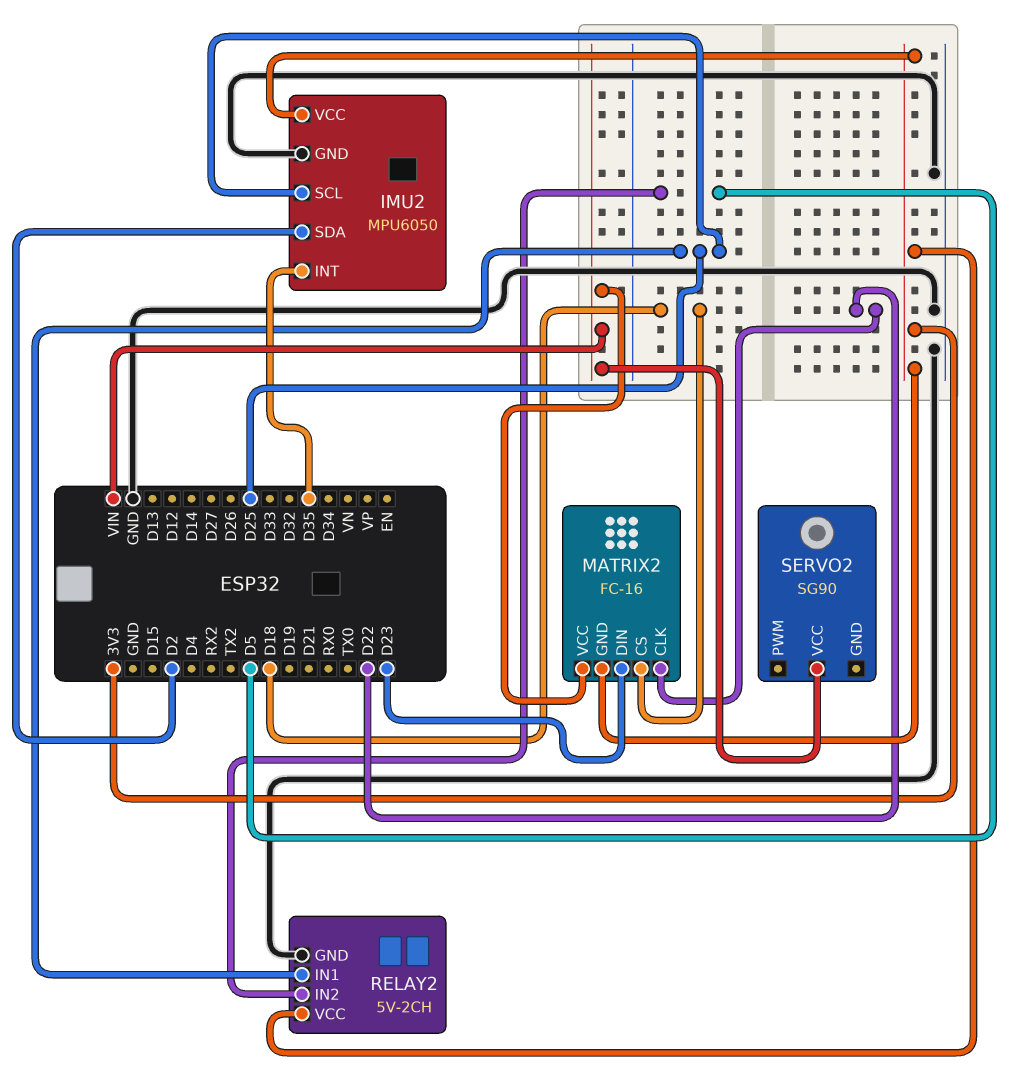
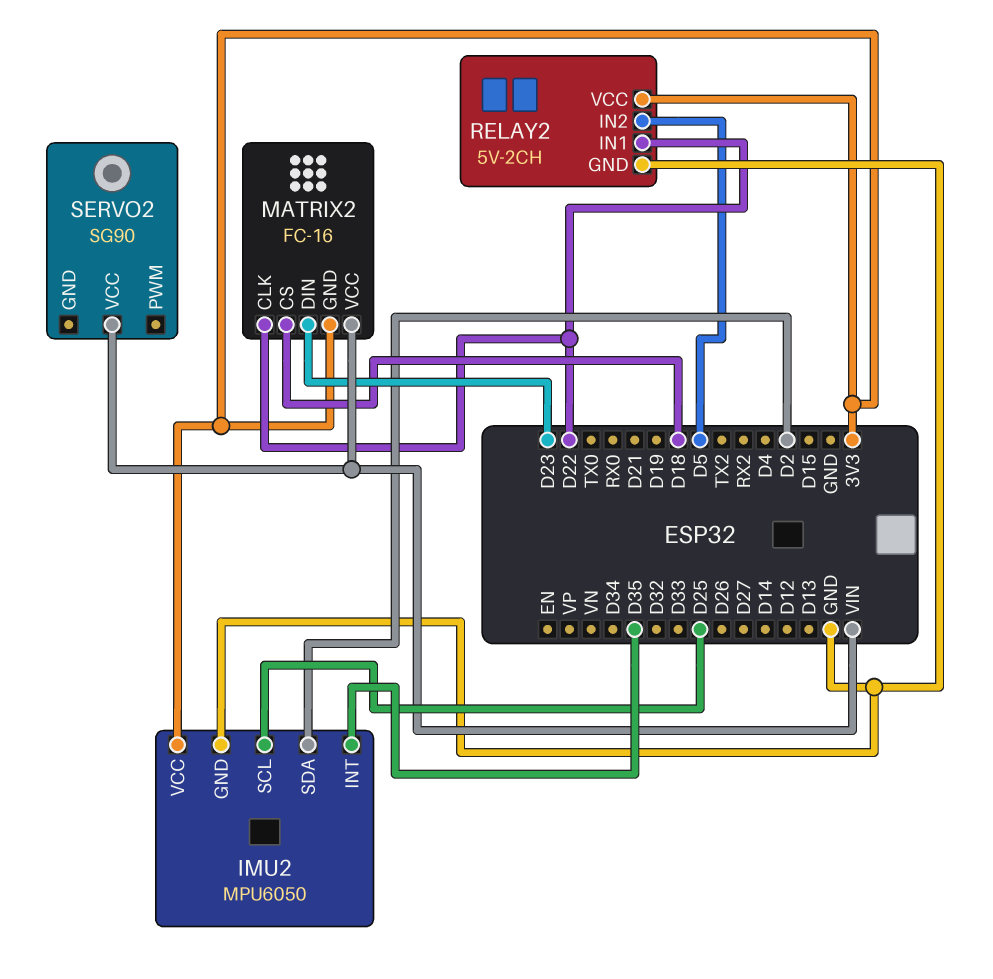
RELAY2 pin IN1: D25 -> D22

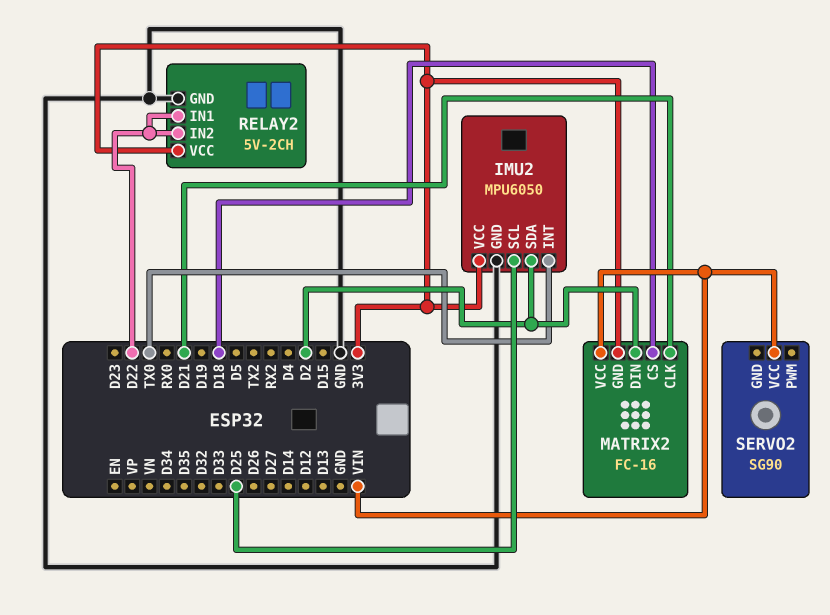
IMU2 pin INT: D35 -> TX0
MATRIX2 pin CLK: D22 -> D21
MATRIX2 pin DIN: D23 -> D2
RELAY2 pin IN2: D5 -> D22

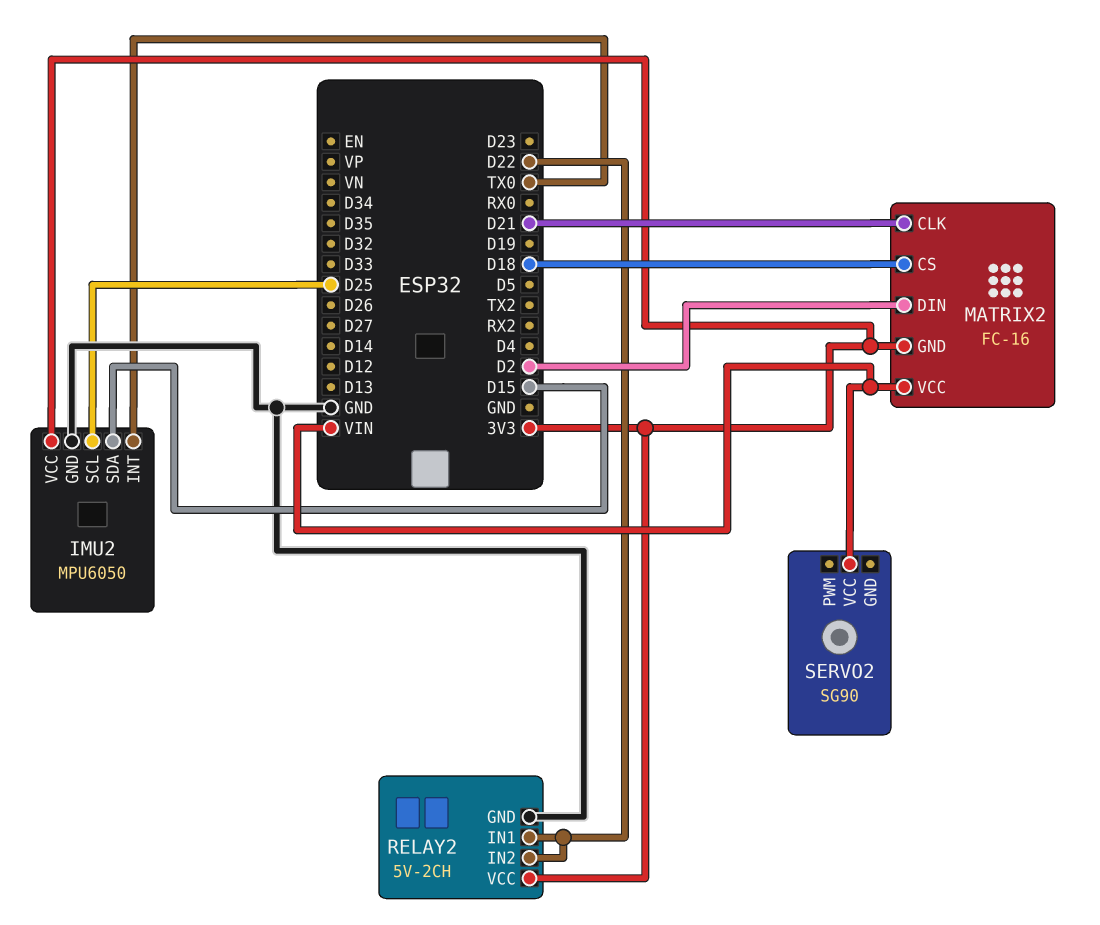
IMU2 pin SDA: D2 -> D15

